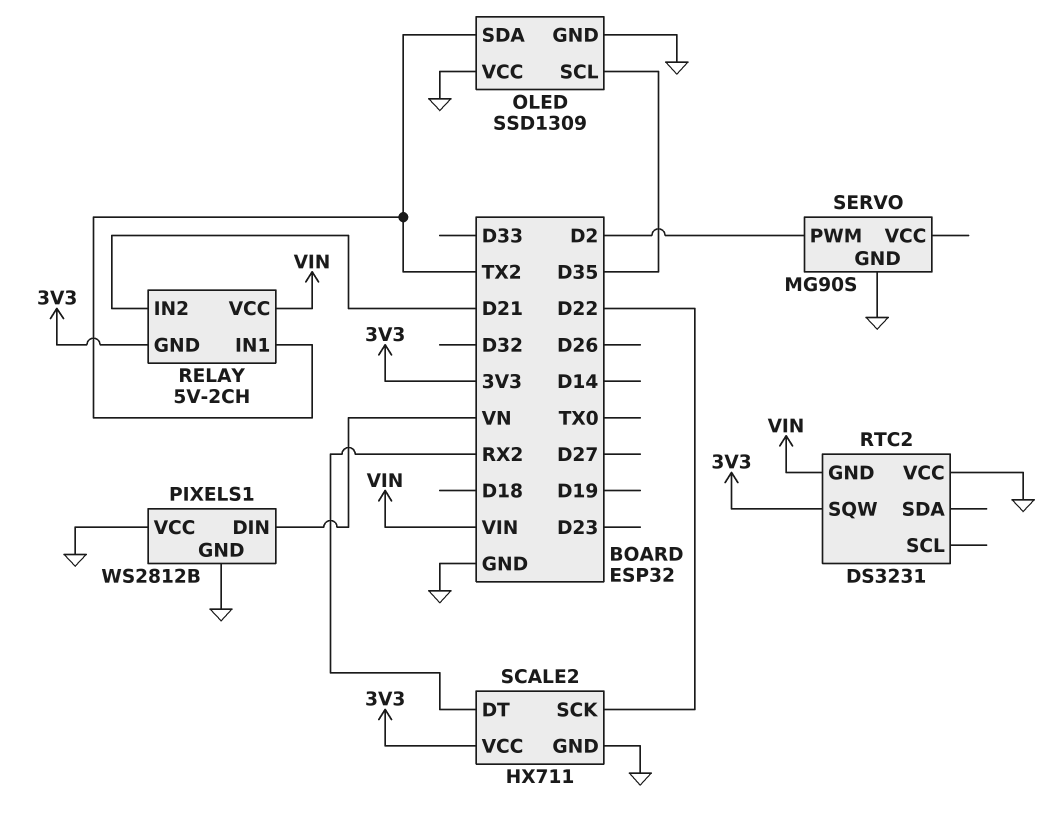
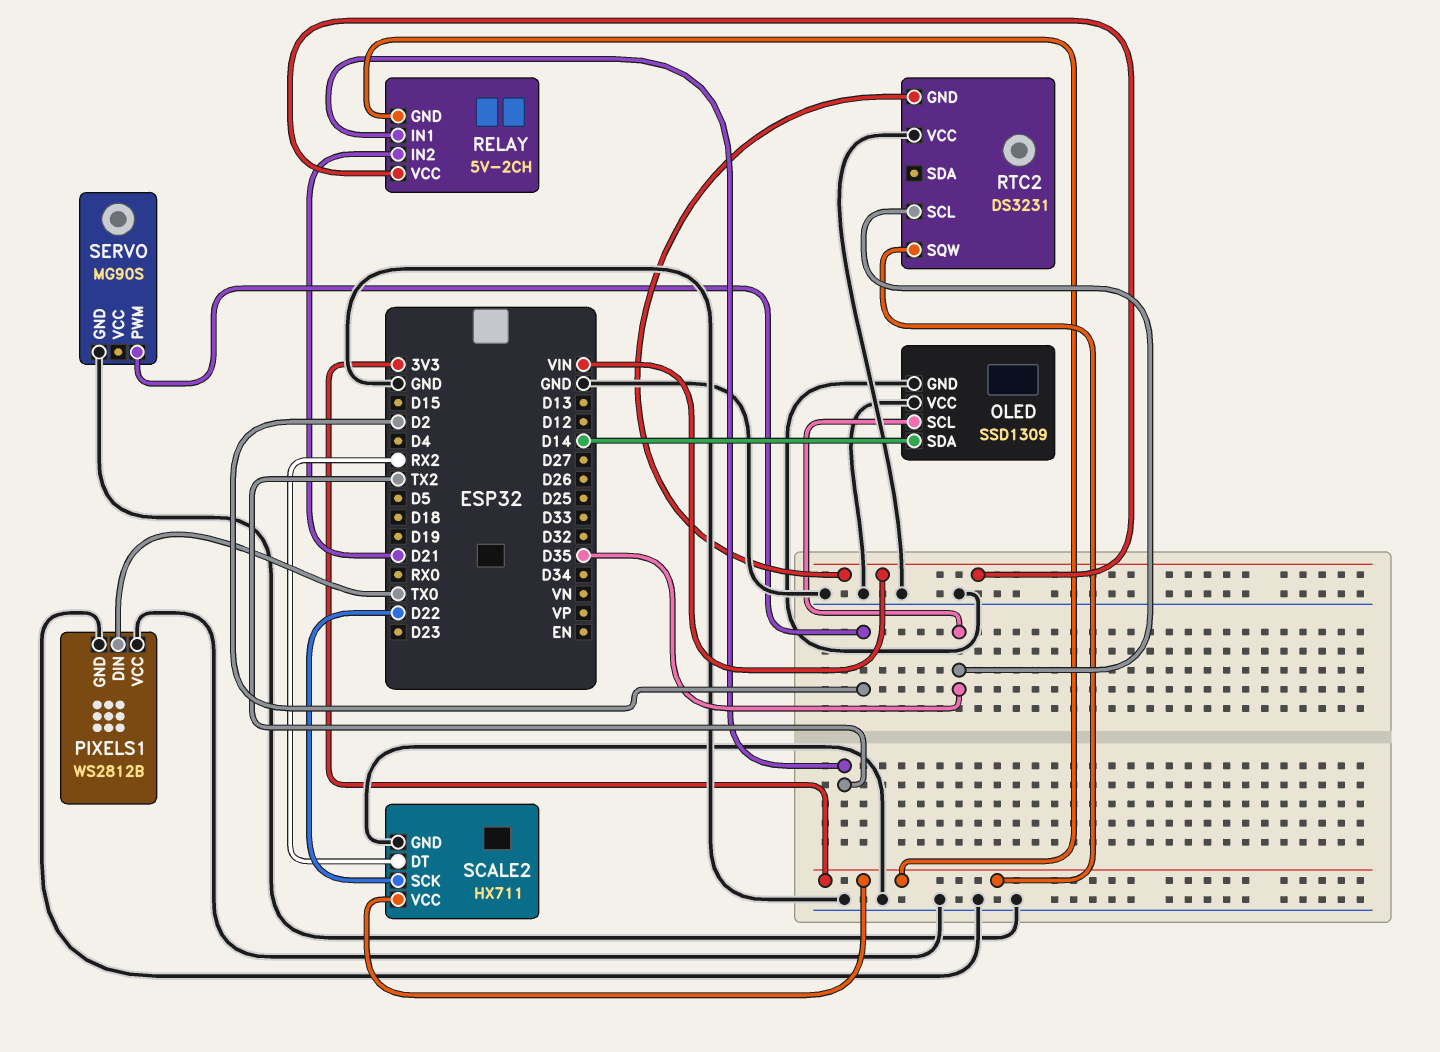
OLED pin SDA: TX2 -> D14
PIXELS1 pin DIN: VN -> TX0
RTC2 pin SCL: none -> D35

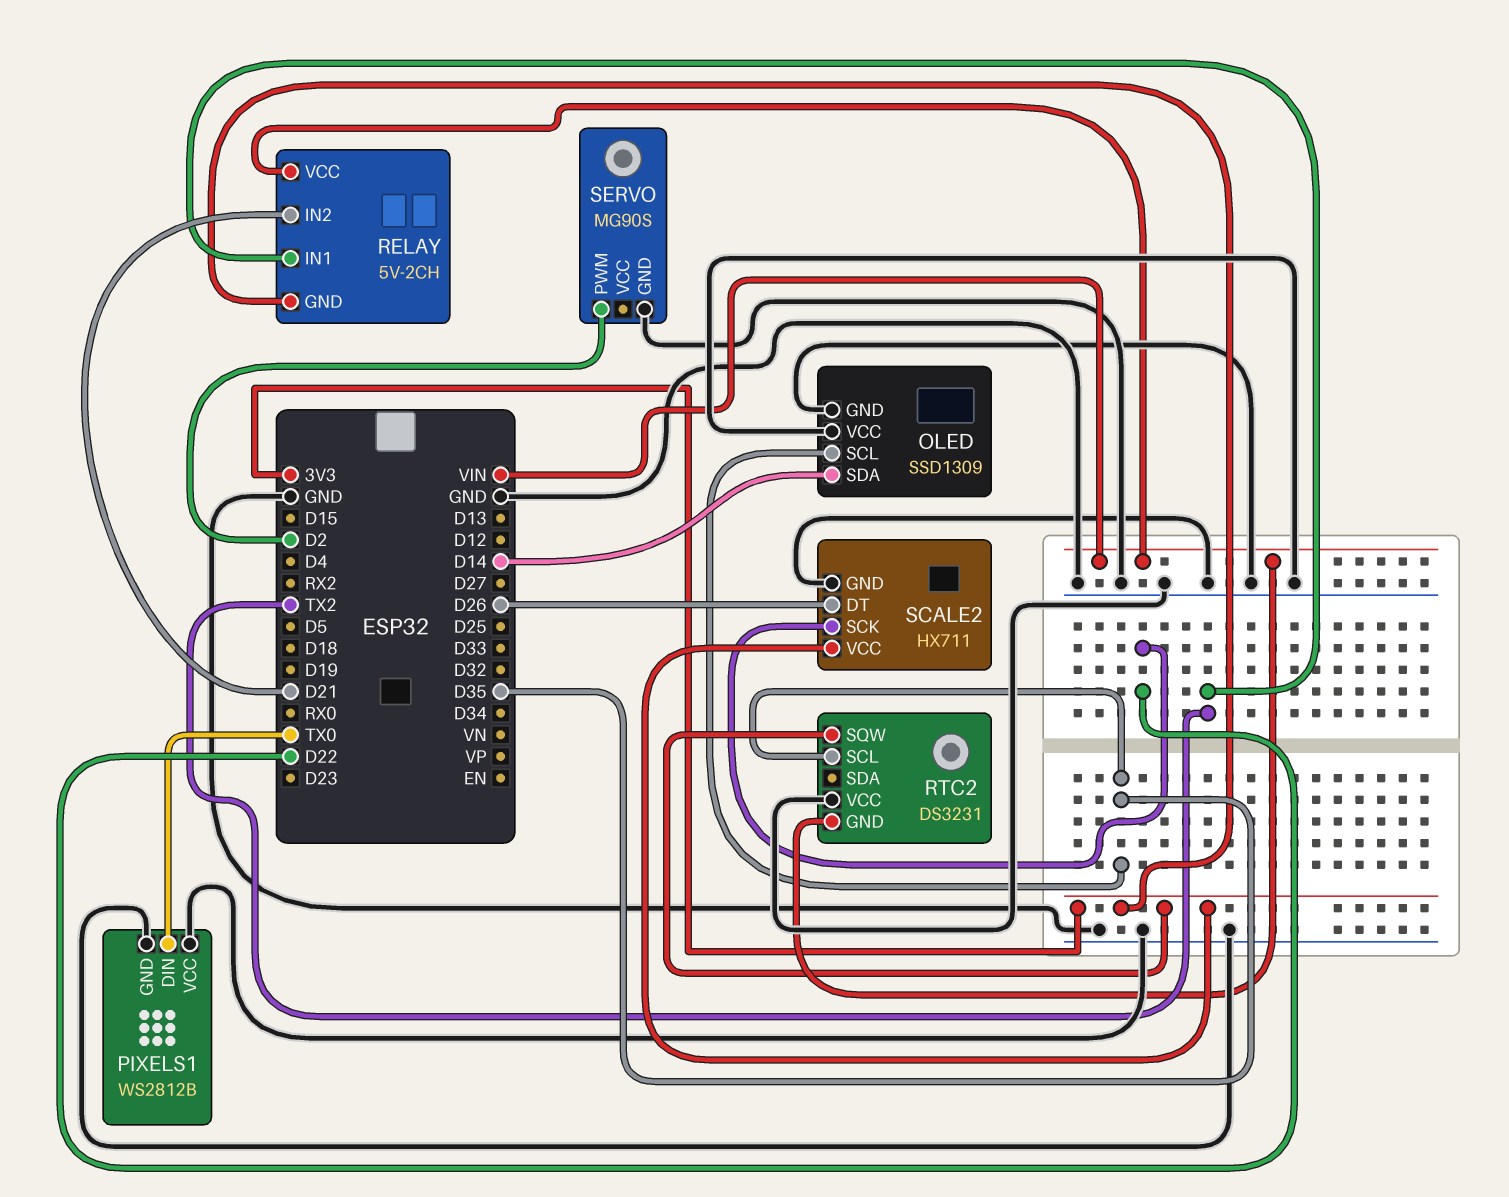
SCALE2 pin DT: RX2 -> D26

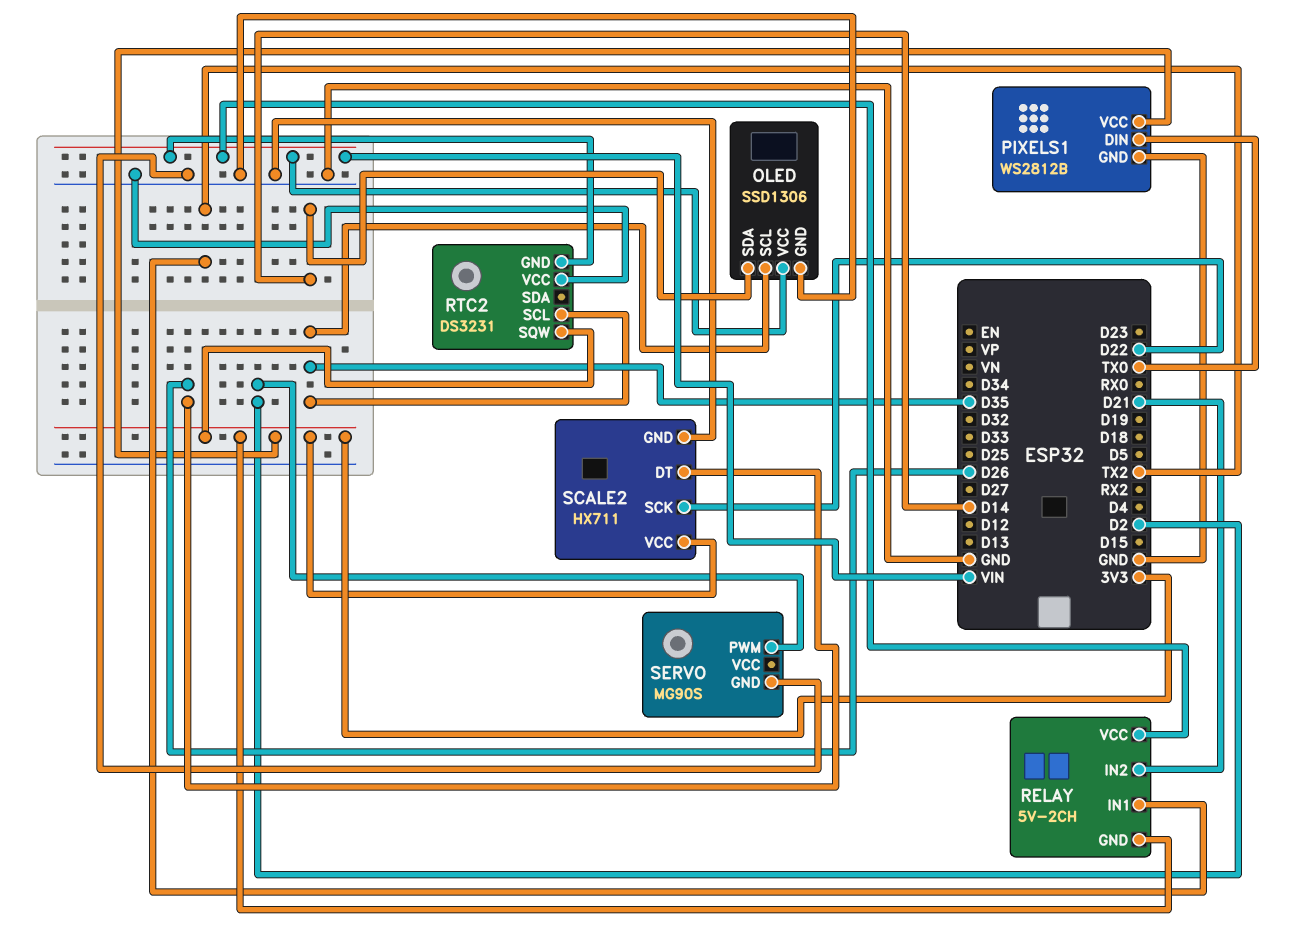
OLED: SSD1309 -> SSD1306
OLED pin VCC: GND -> VIN
PIXELS1 pin VCC: GND -> 3V3

